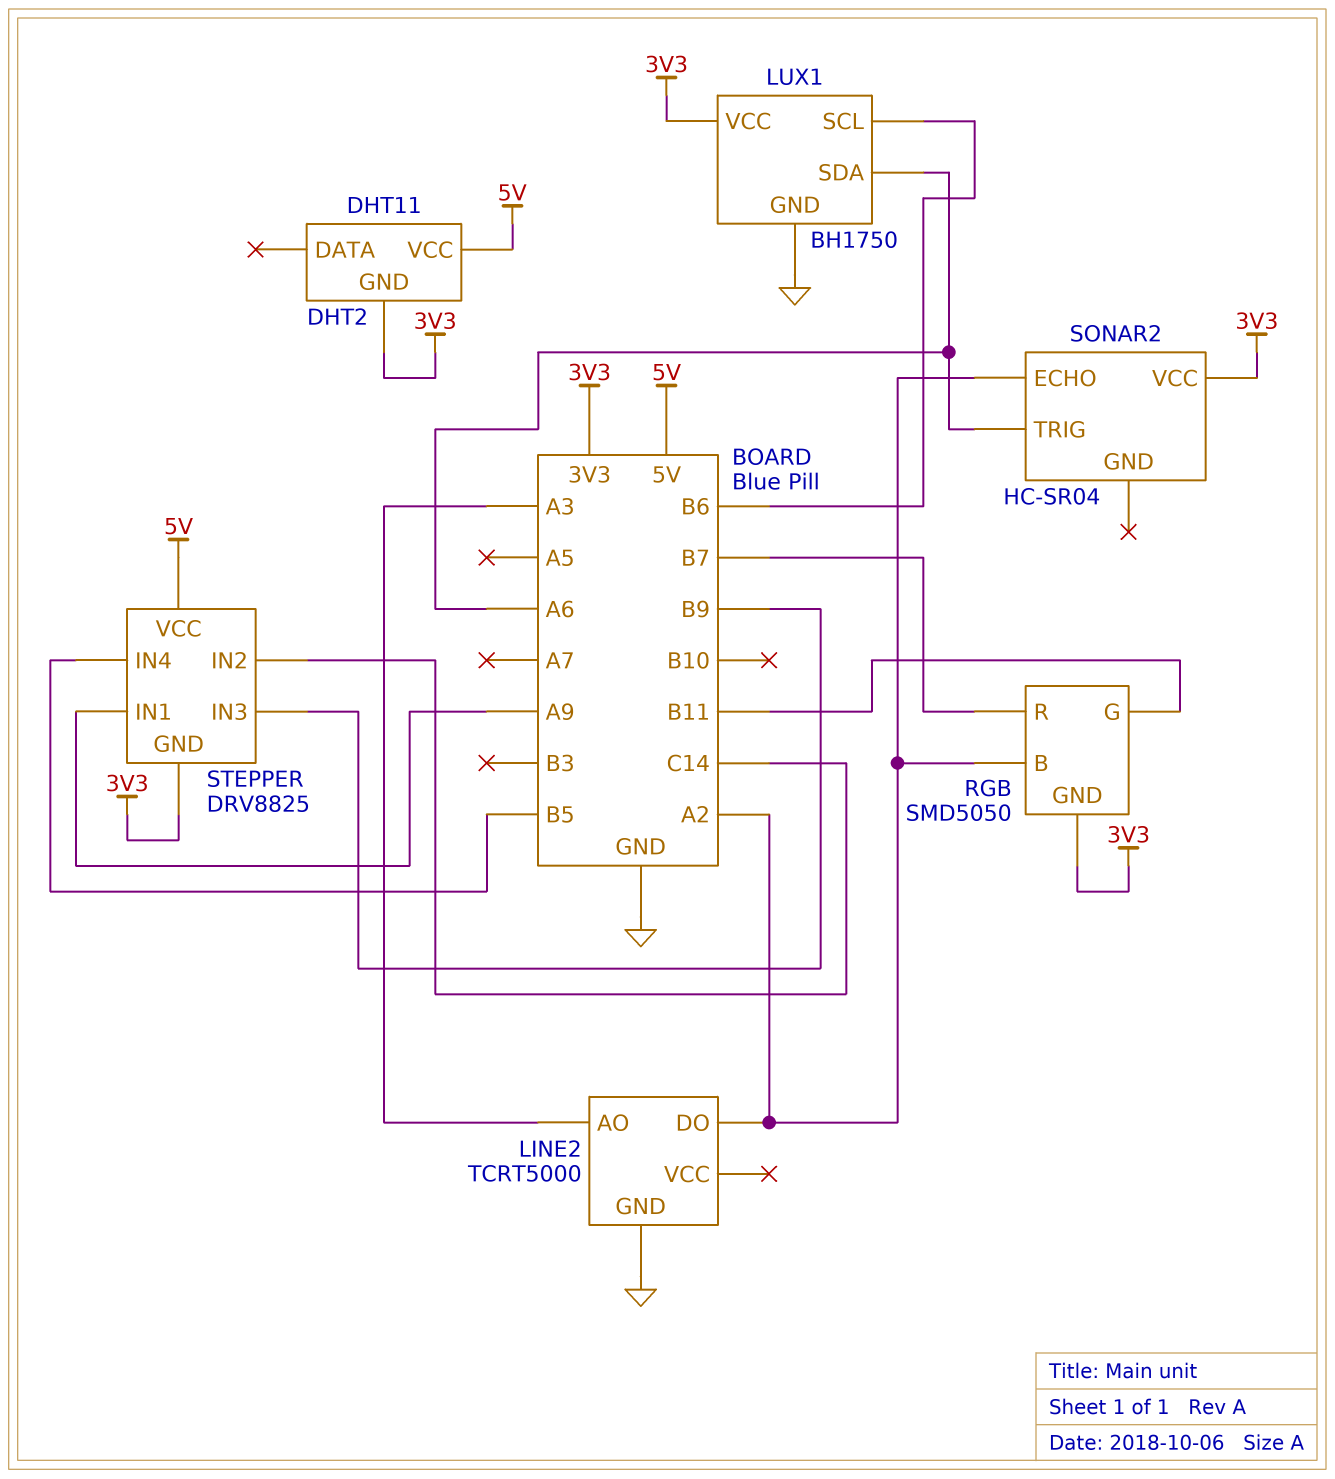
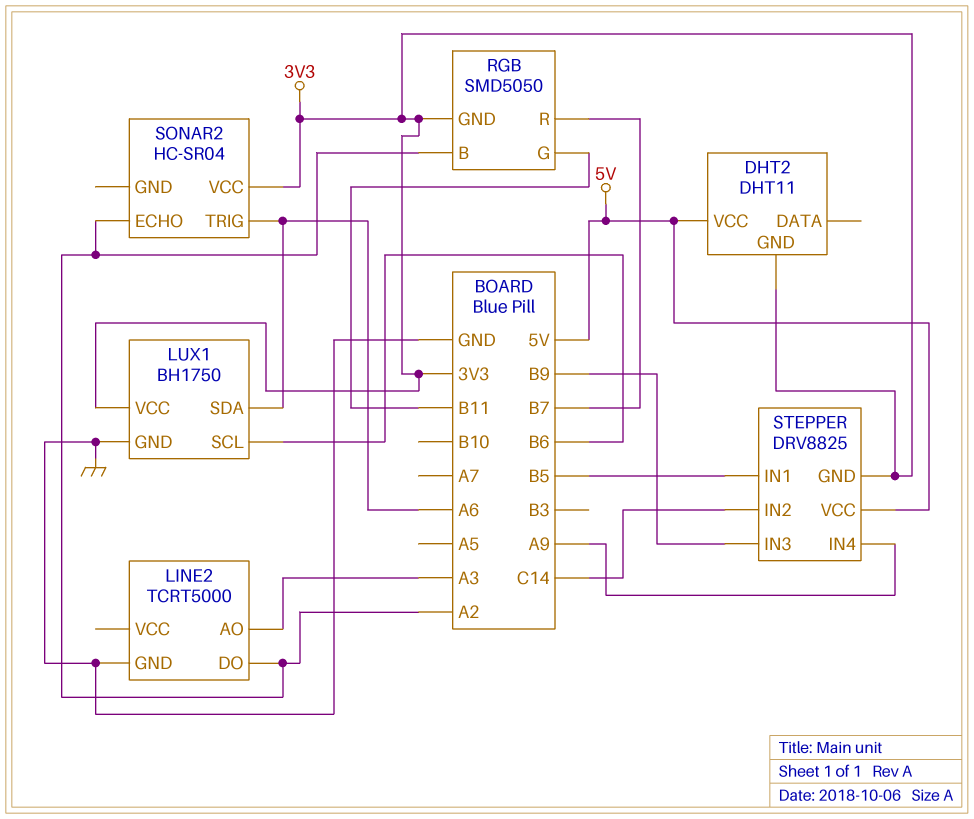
STEPPER pin IN1: A9 -> B5
STEPPER pin IN4: B5 -> A9

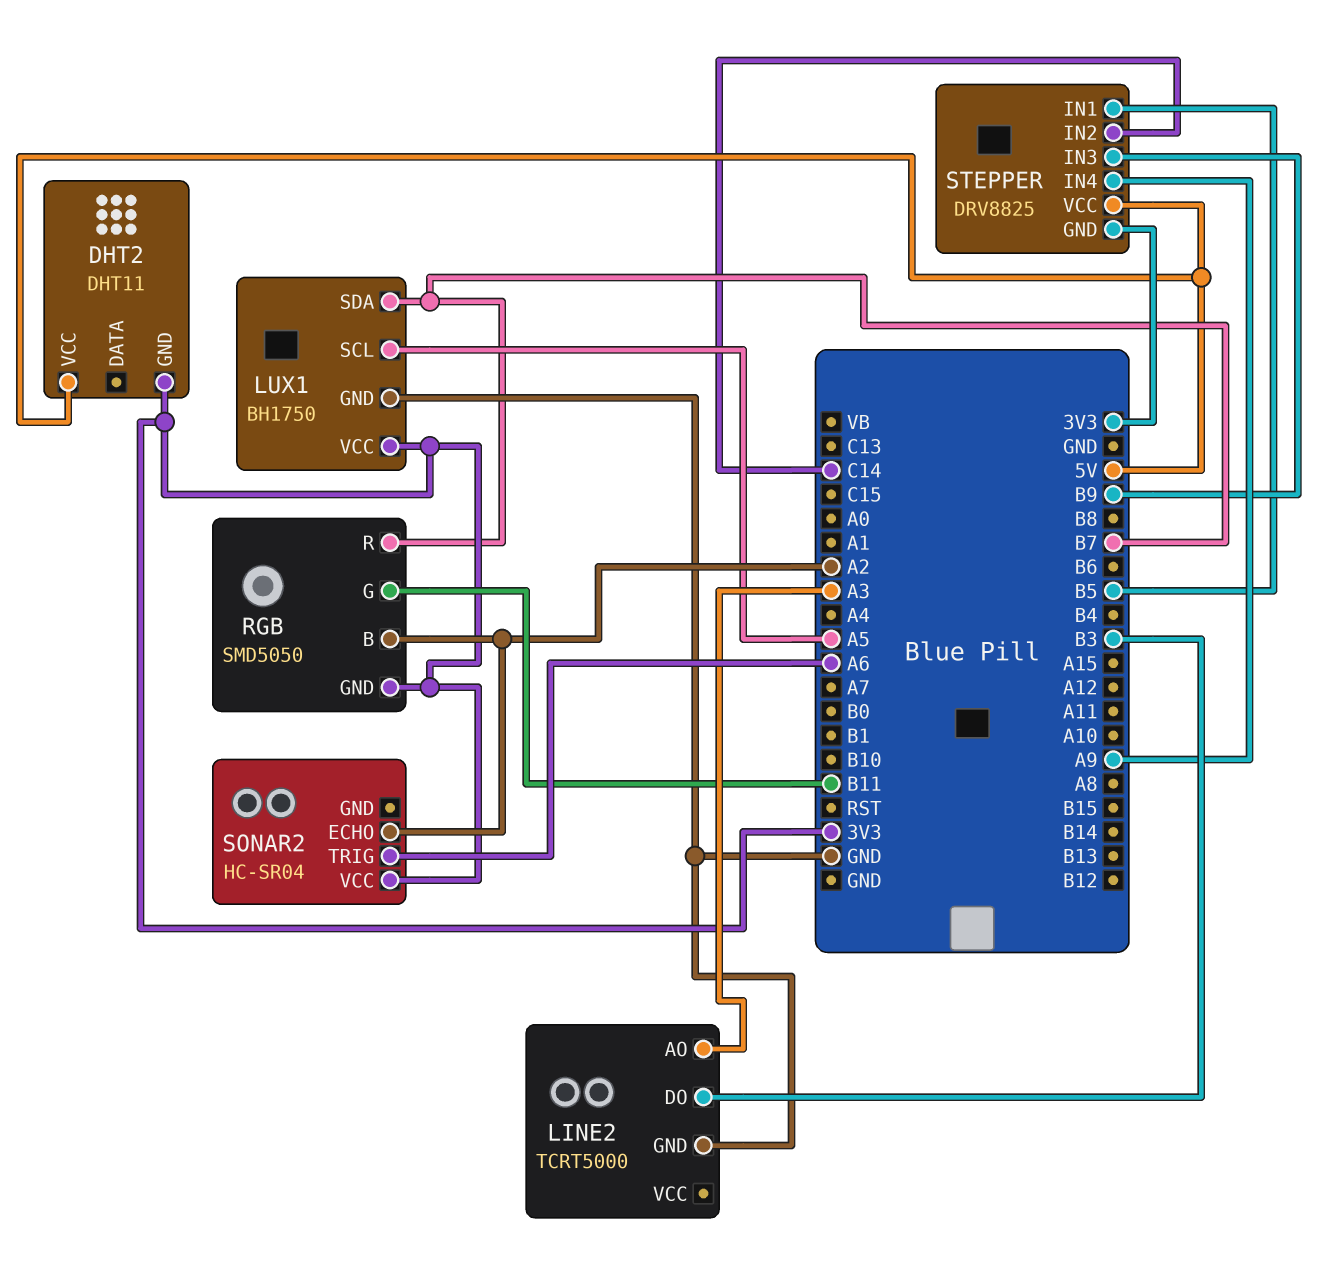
LINE2 pin DO: A2 -> B3
LUX1 pin SCL: B6 -> A5
LUX1 pin SDA: A6 -> B7

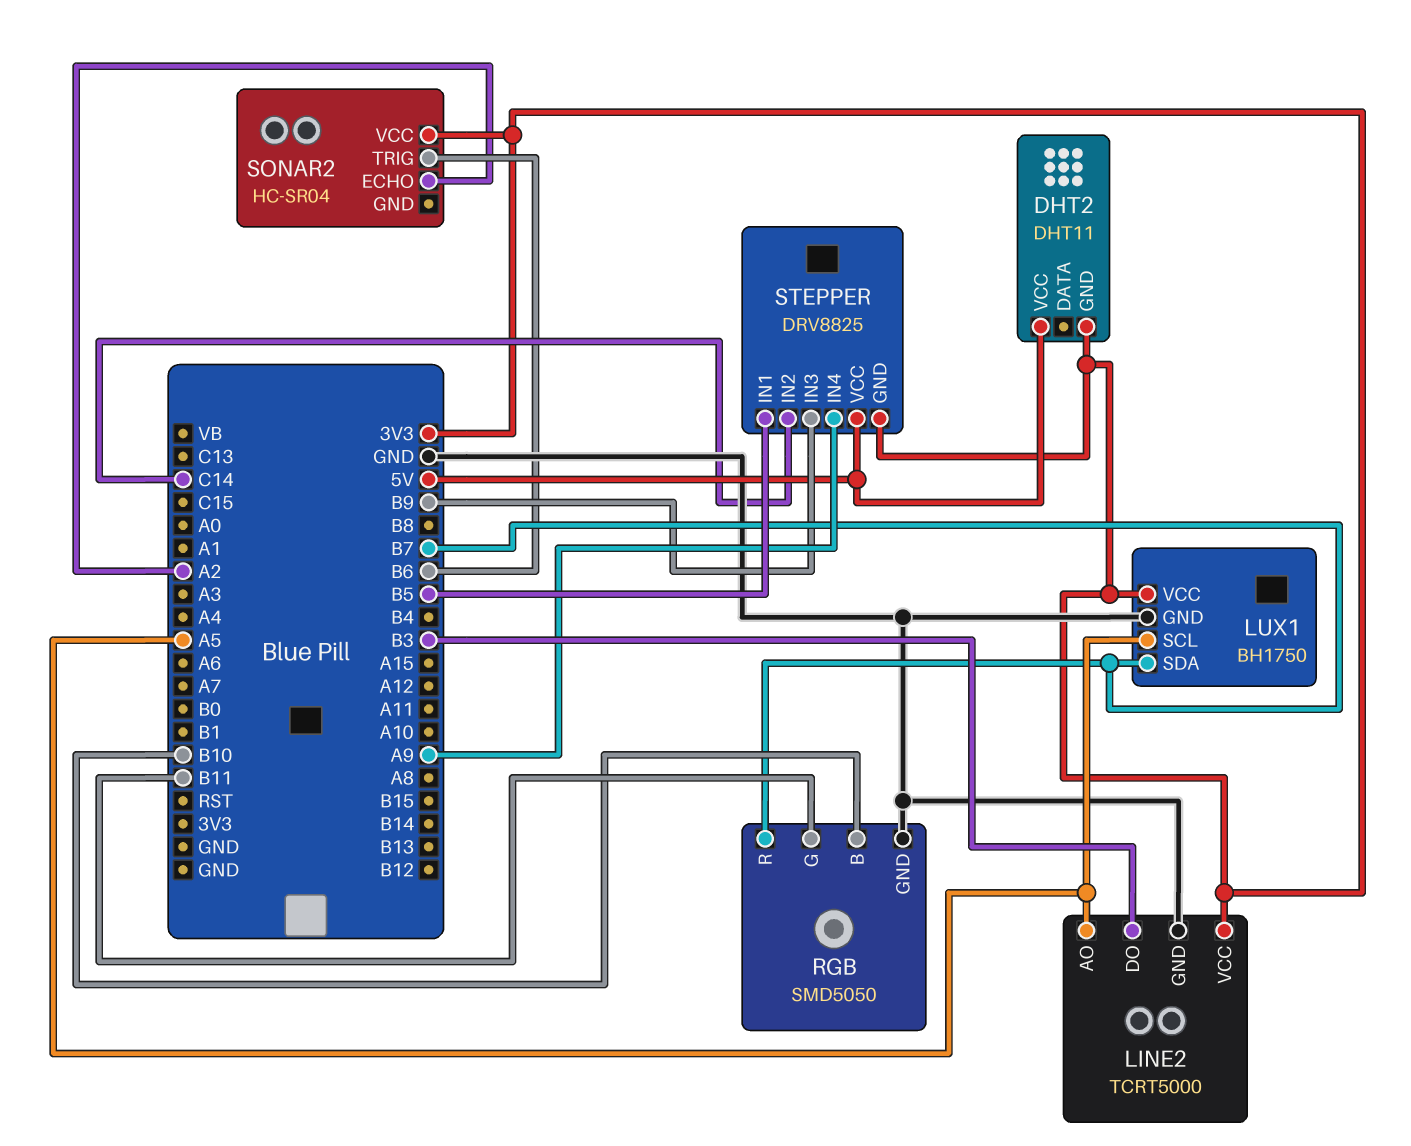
LINE2 pin AO: A3 -> A5
LINE2 pin VCC: none -> 3V3
RGB pin B: A2 -> B10
RGB pin GND: 3V3 -> GND
SONAR2 pin TRIG: A6 -> B6

